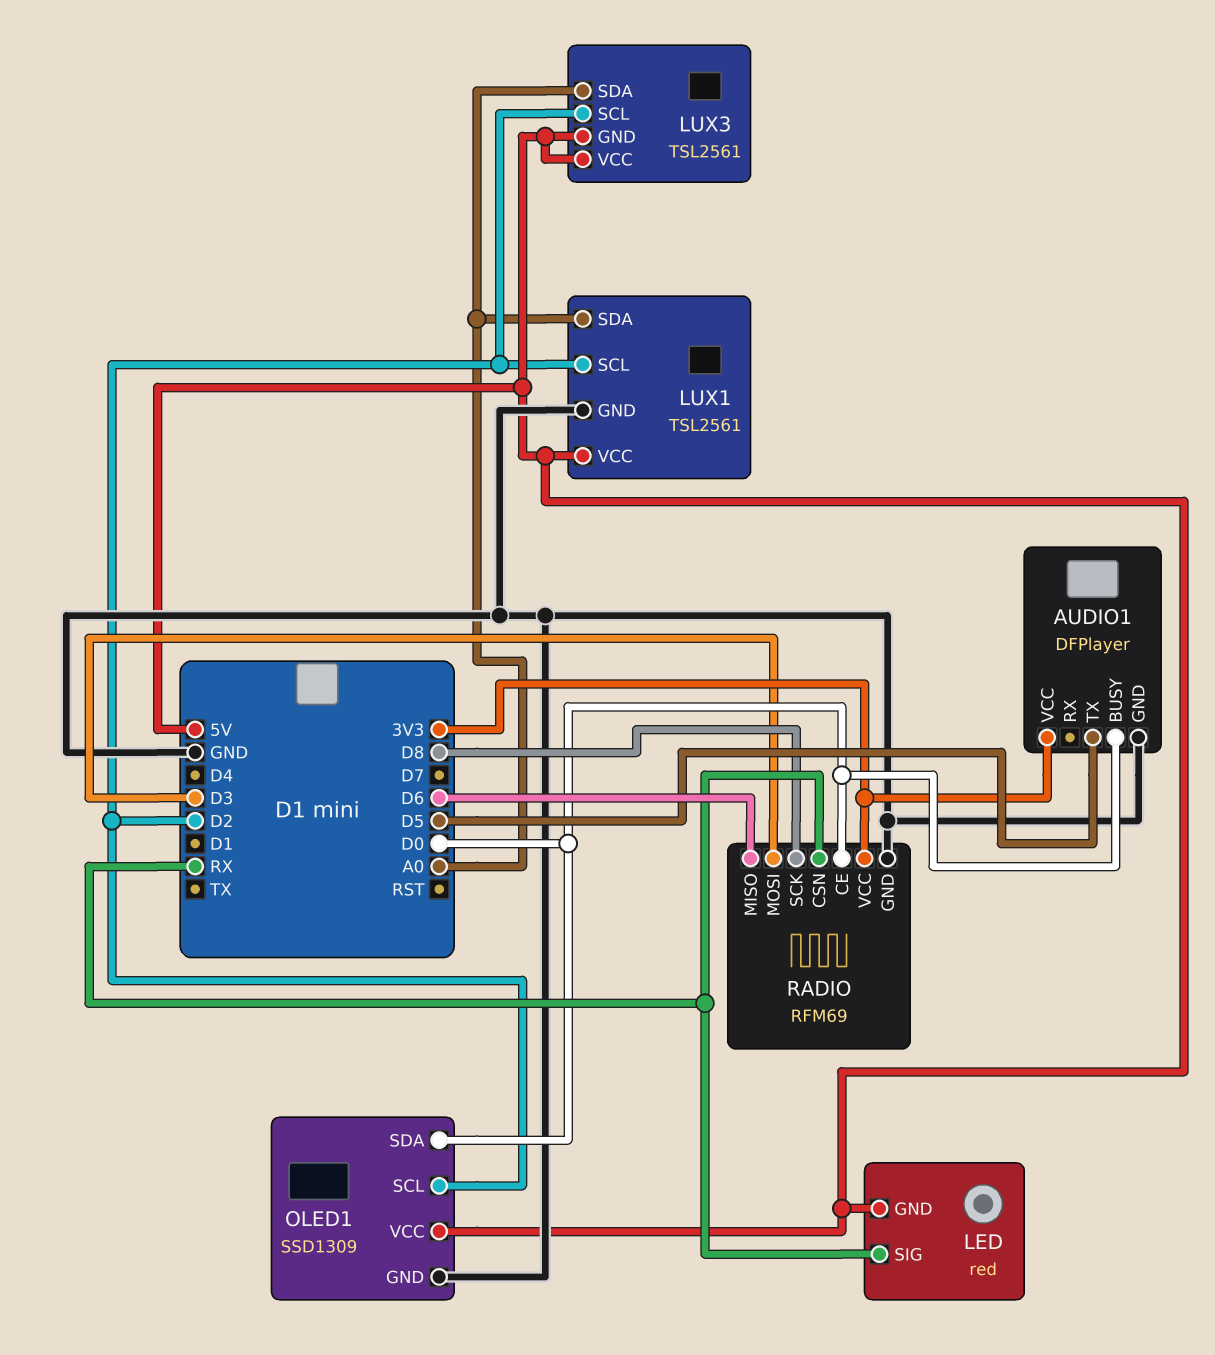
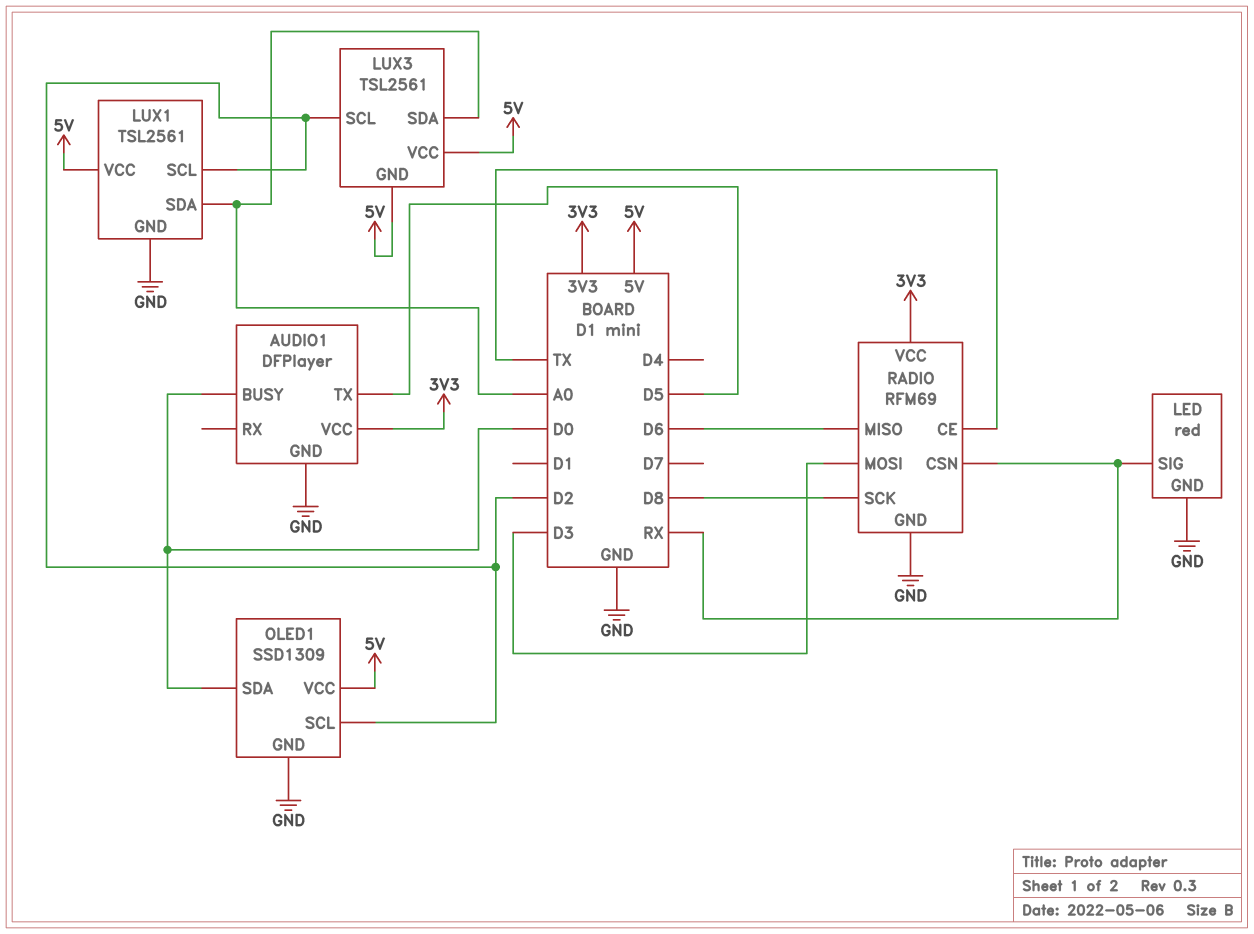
LED pin GND: 5V -> GND
RADIO pin CE: D0 -> TX

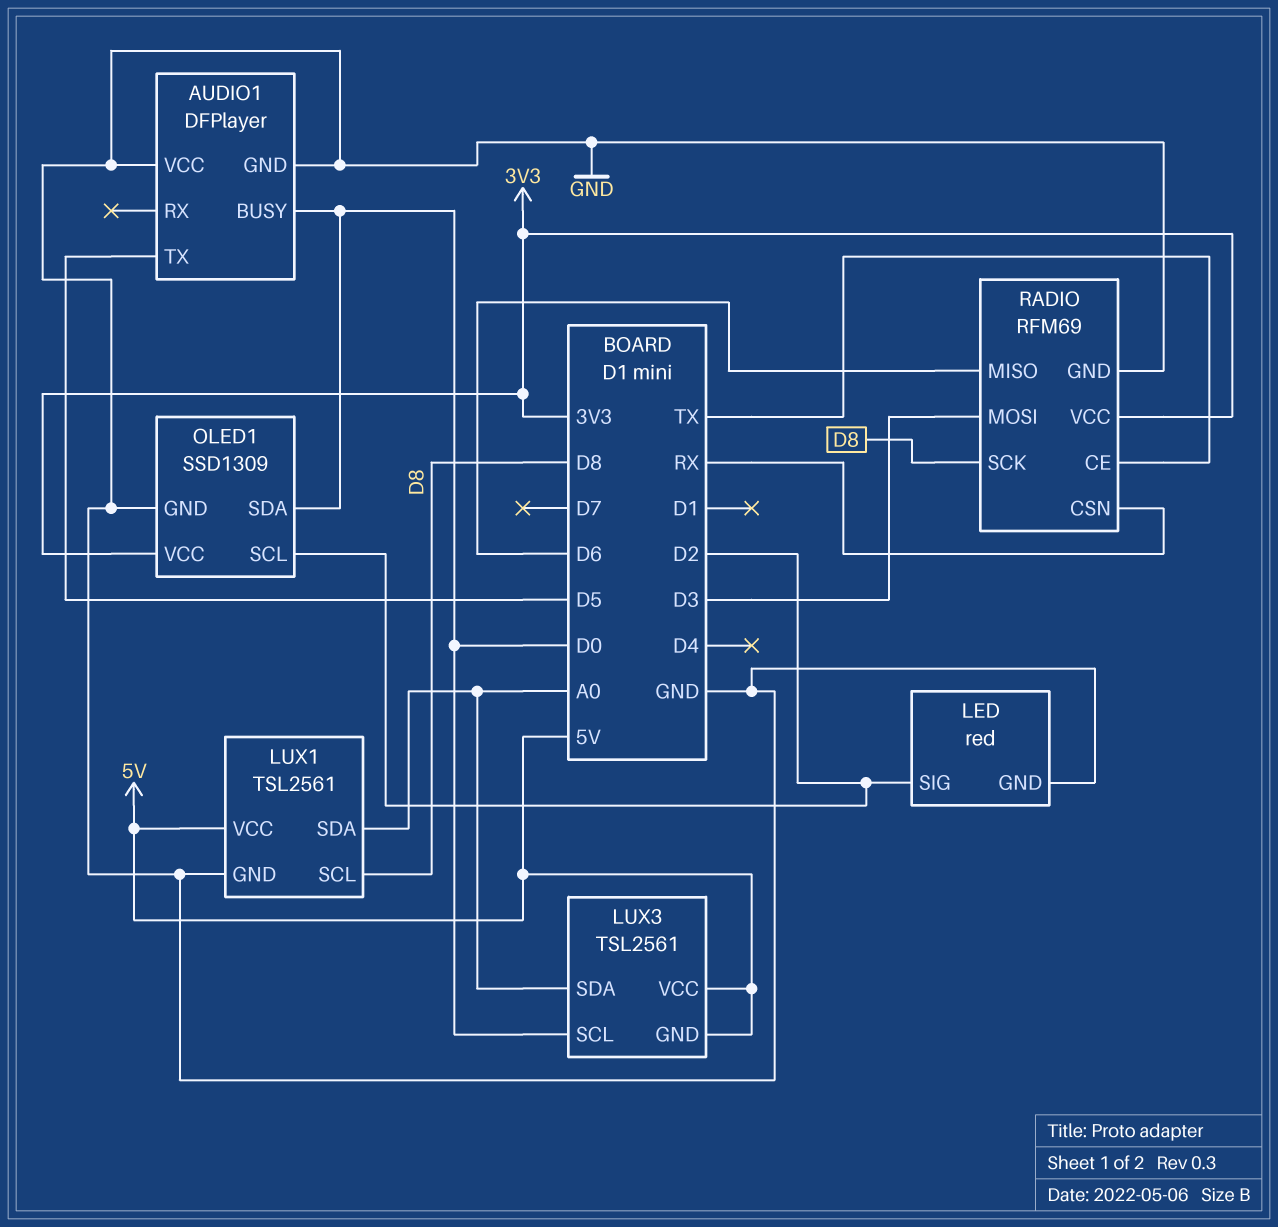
AUDIO1 pin VCC: 3V3 -> GND
LED pin SIG: RX -> D2
LUX1 pin SCL: D2 -> D8
LUX3 pin SCL: D2 -> D0
OLED1 pin VCC: 5V -> 3V3

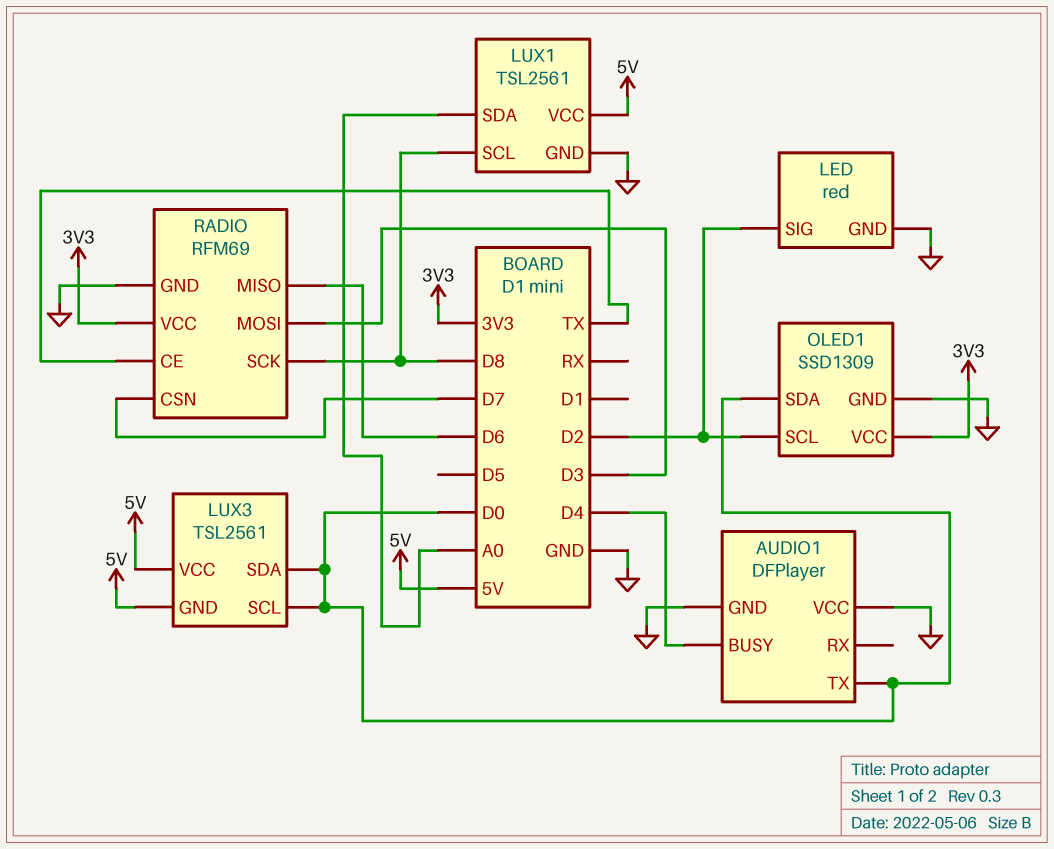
AUDIO1 pin BUSY: D0 -> D4
AUDIO1 pin TX: D5 -> D0
LUX3 pin SDA: A0 -> D0
RADIO pin CSN: RX -> D7

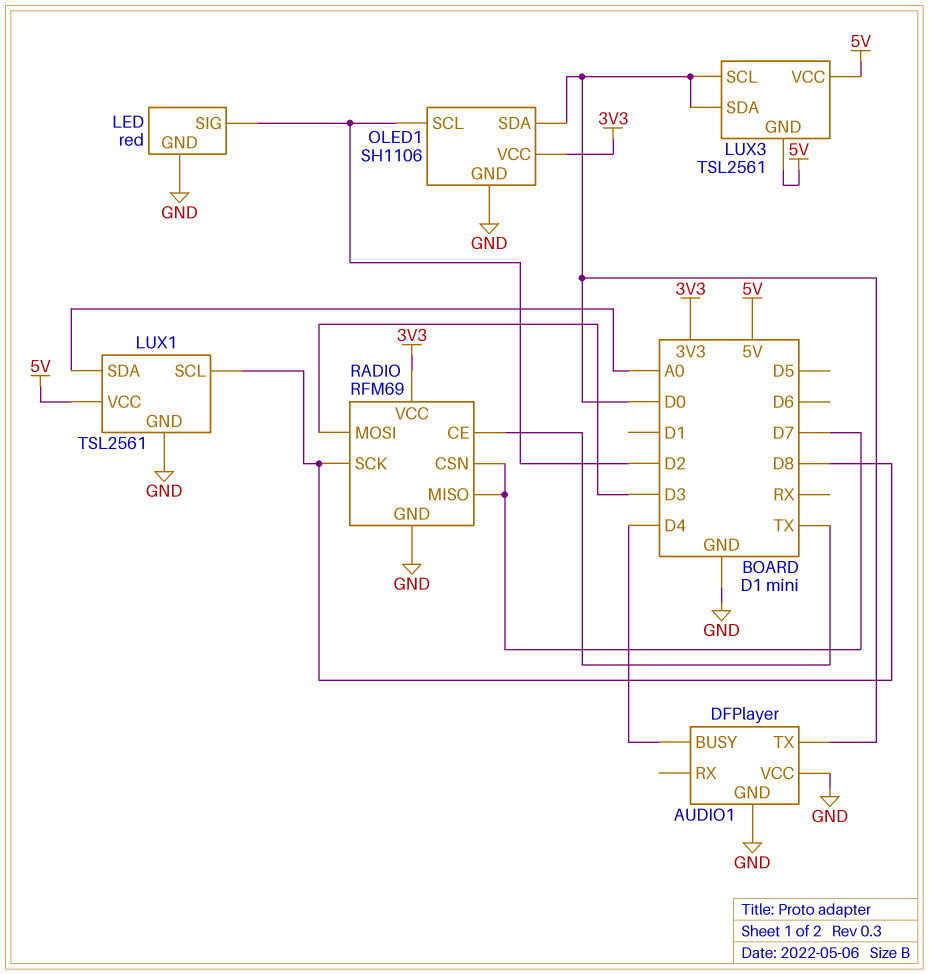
OLED1: SSD1309 -> SH1106
RADIO pin MISO: D6 -> D7

